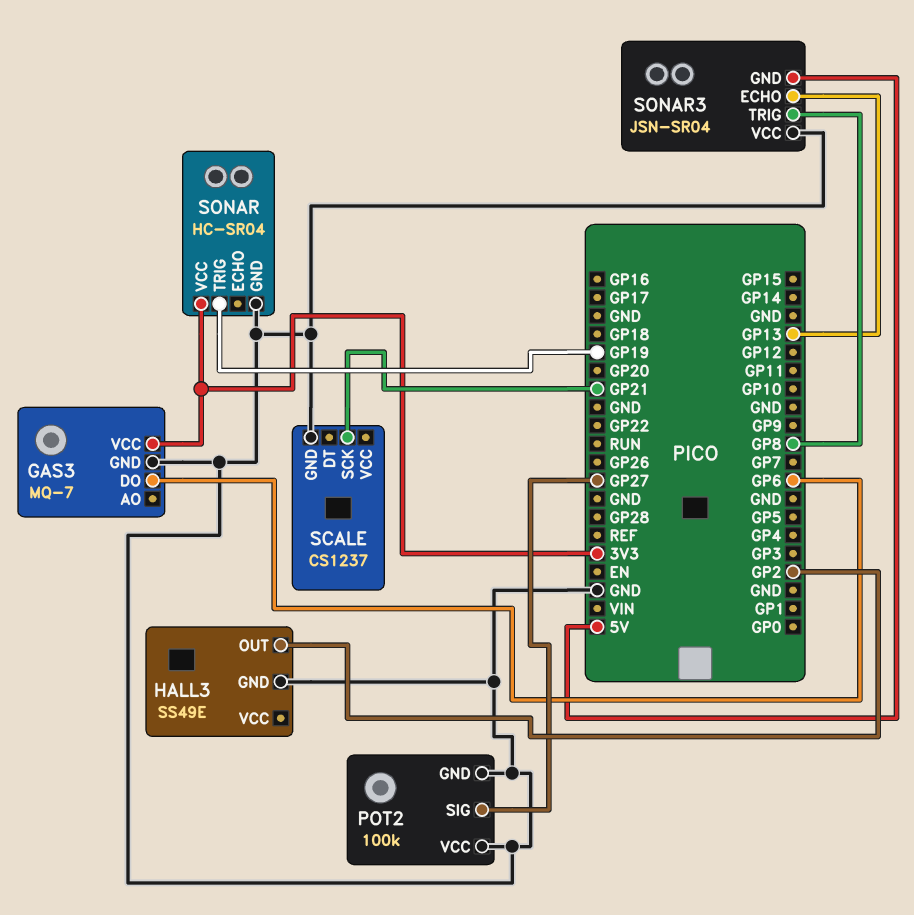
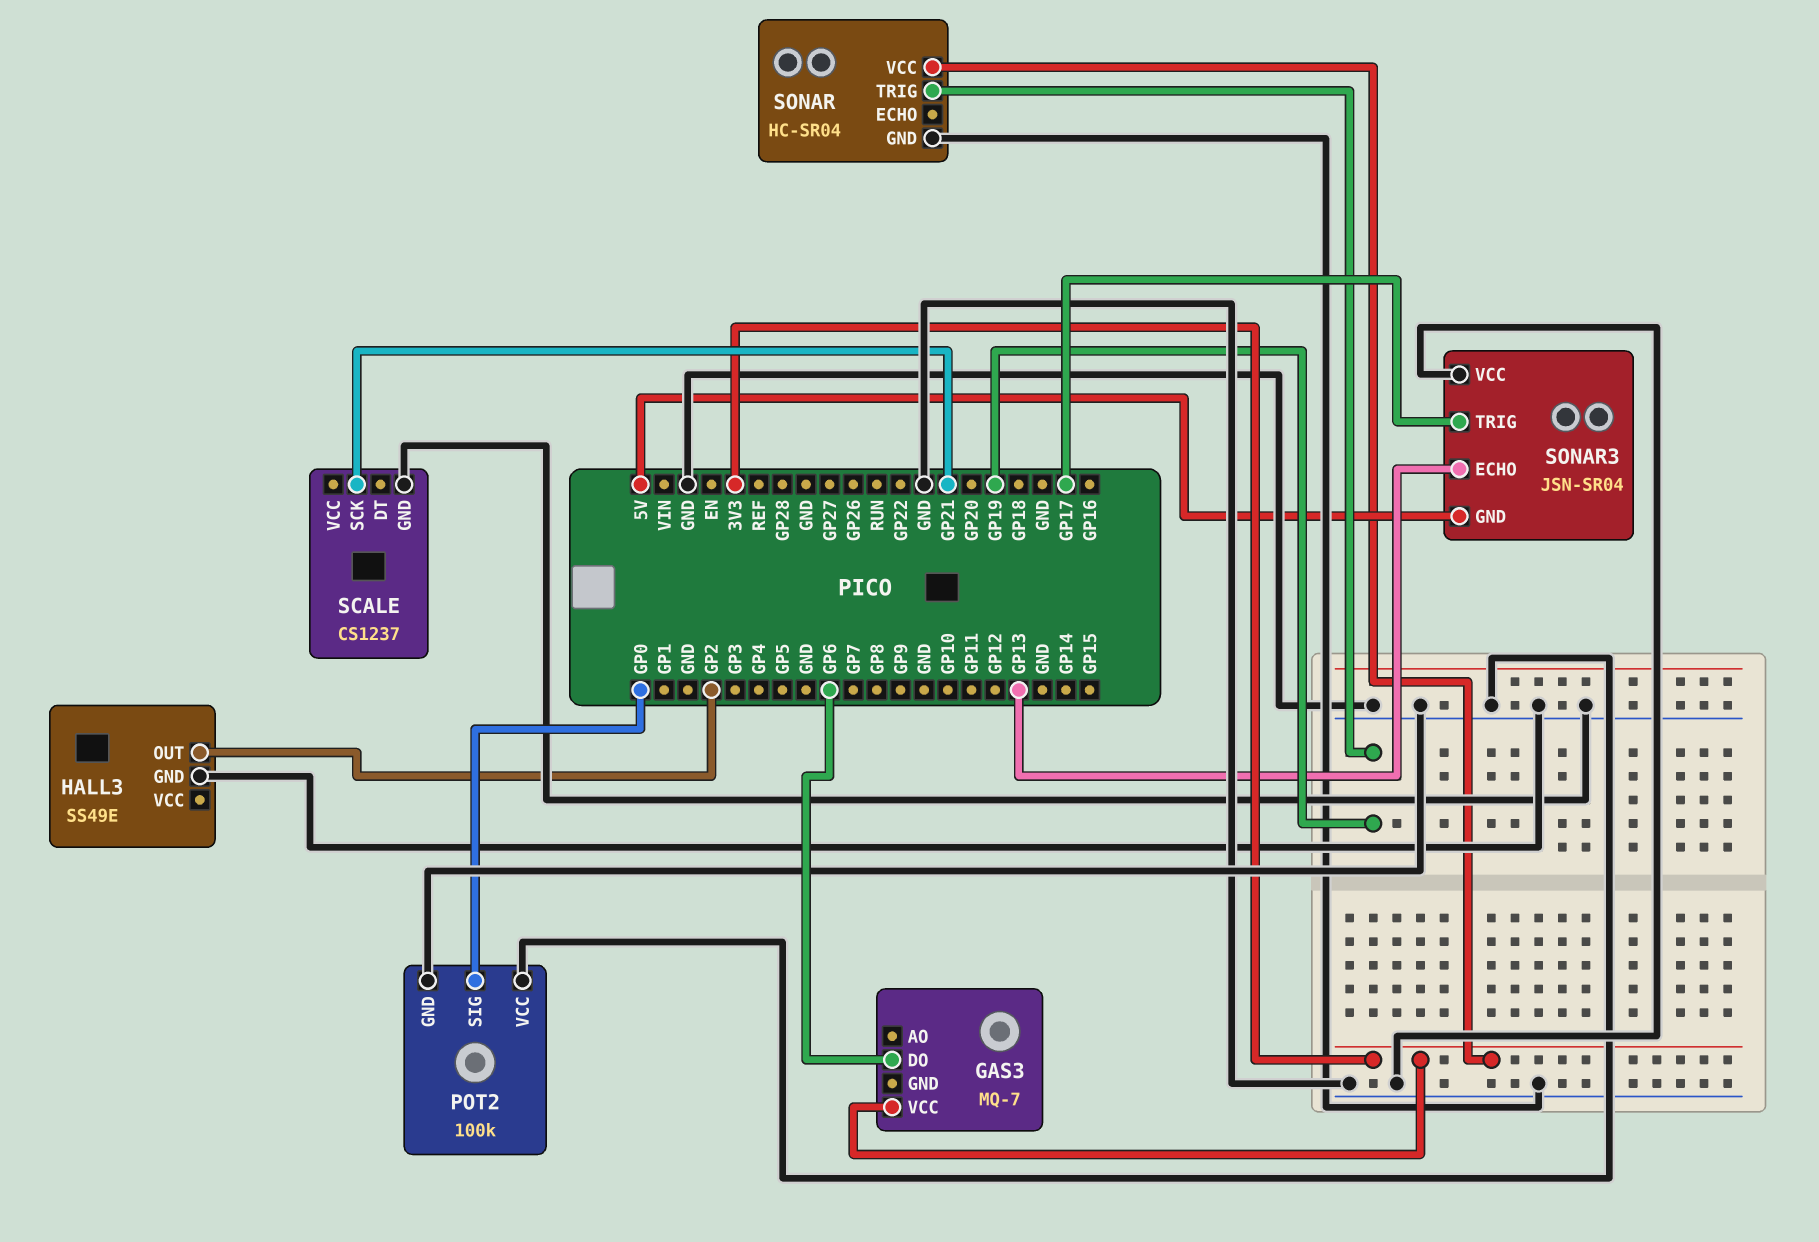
GAS3 pin GND: GND -> none
POT2 pin SIG: GP27 -> GP0
SONAR3 pin TRIG: GP8 -> GP17

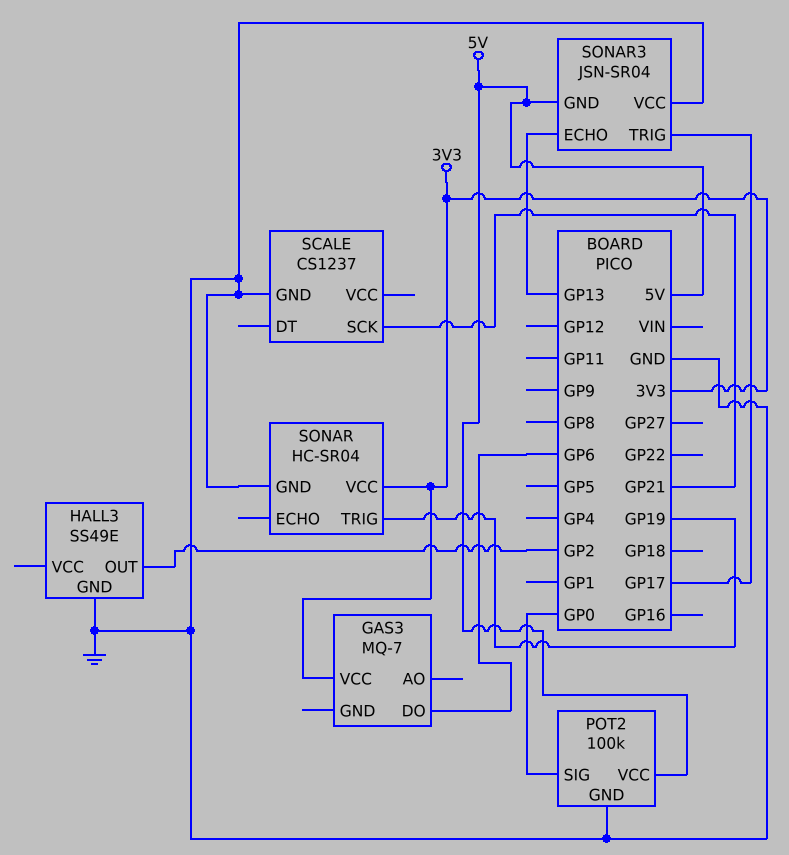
POT2 pin VCC: GND -> 5V

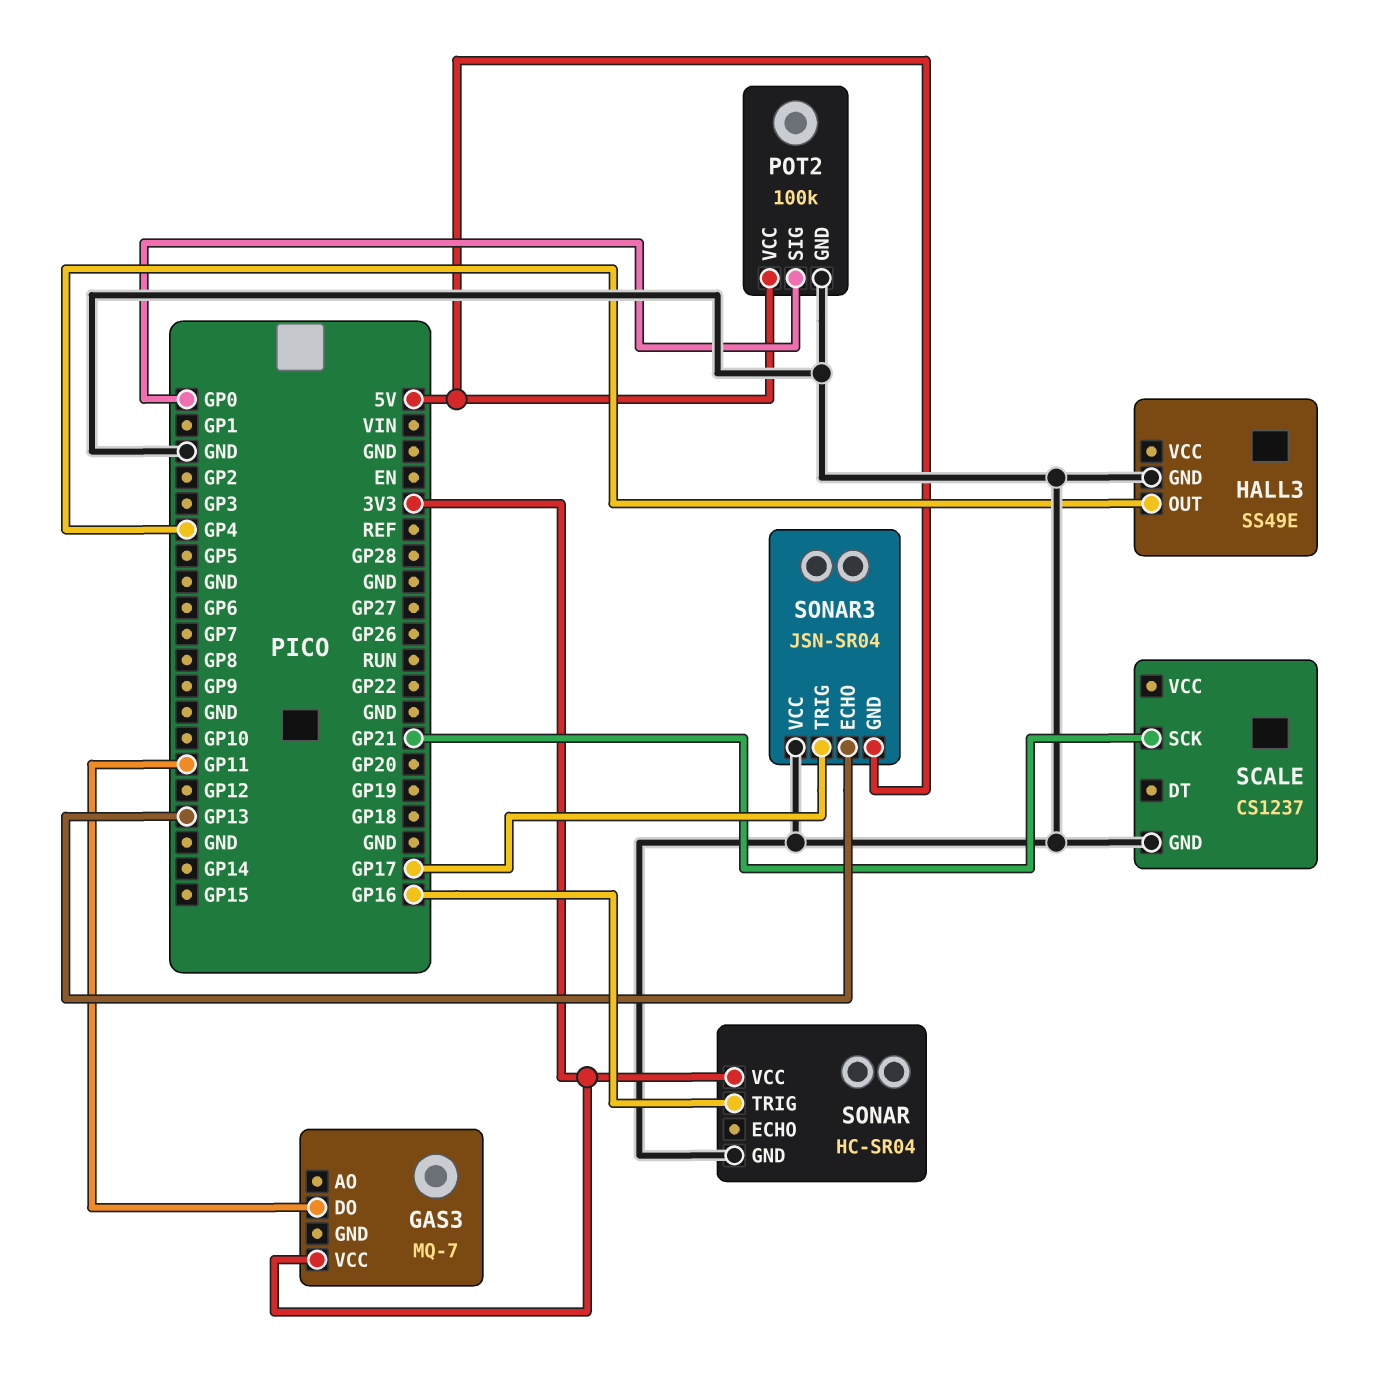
GAS3 pin DO: GP6 -> GP11
HALL3 pin OUT: GP2 -> GP4
SONAR pin TRIG: GP19 -> GP16

